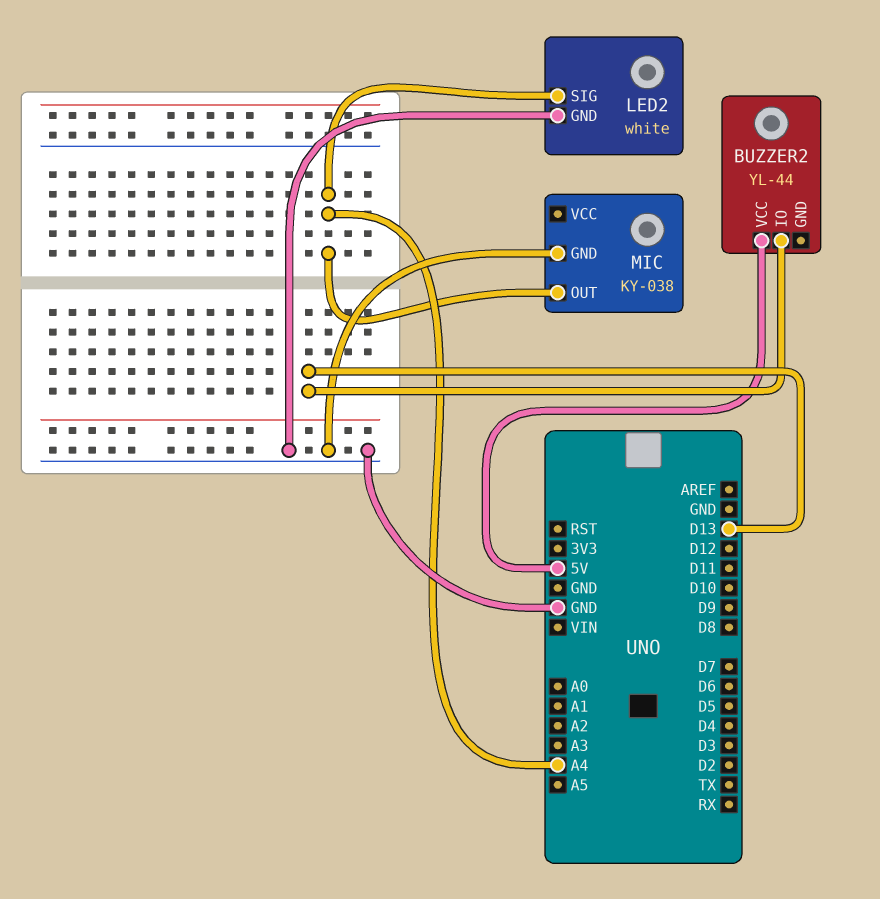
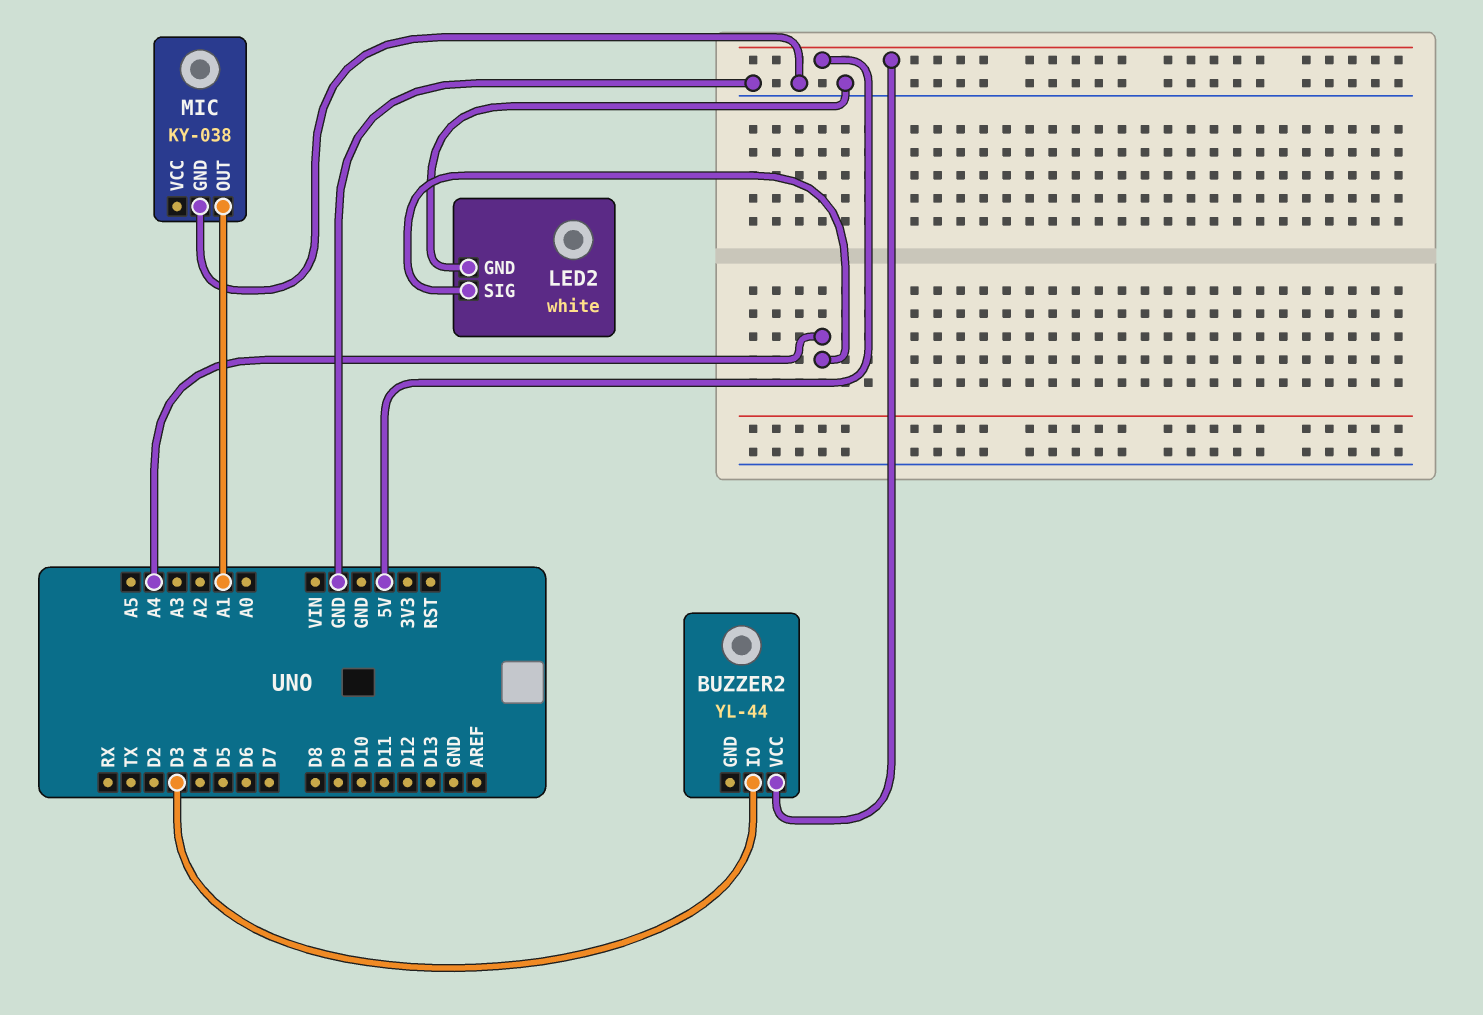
BUZZER2 pin IO: D13 -> D3
MIC pin OUT: A4 -> A1

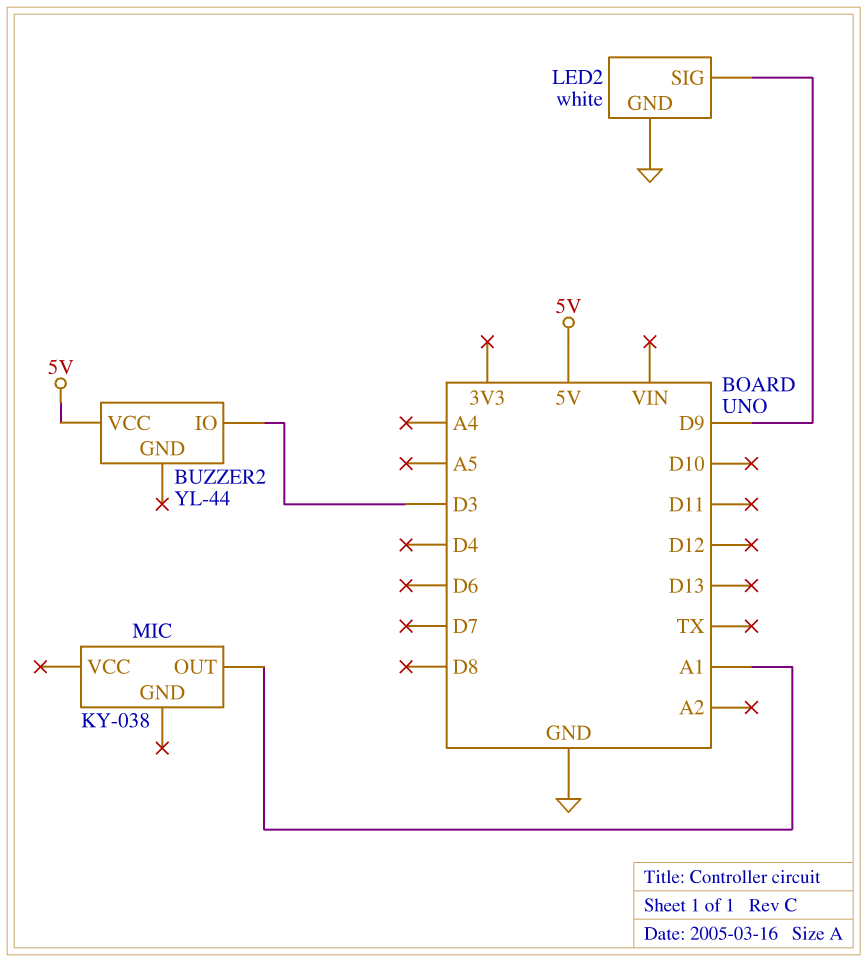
LED2 pin SIG: A4 -> D9
MIC pin GND: GND -> none

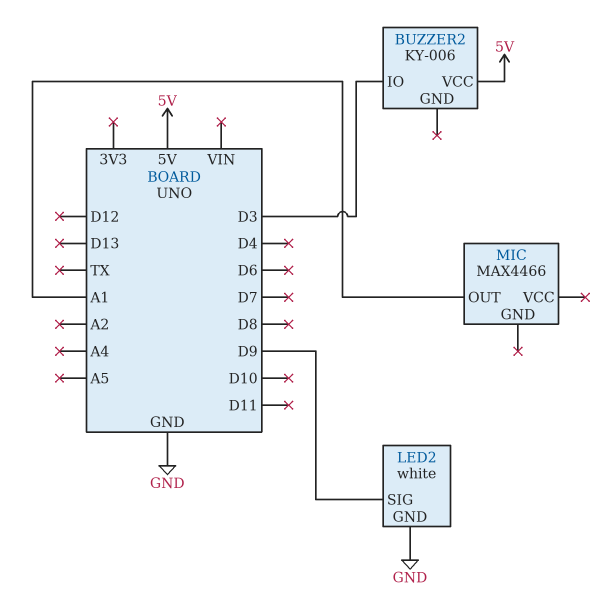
BUZZER2: YL-44 -> KY-006
MIC: KY-038 -> MAX4466

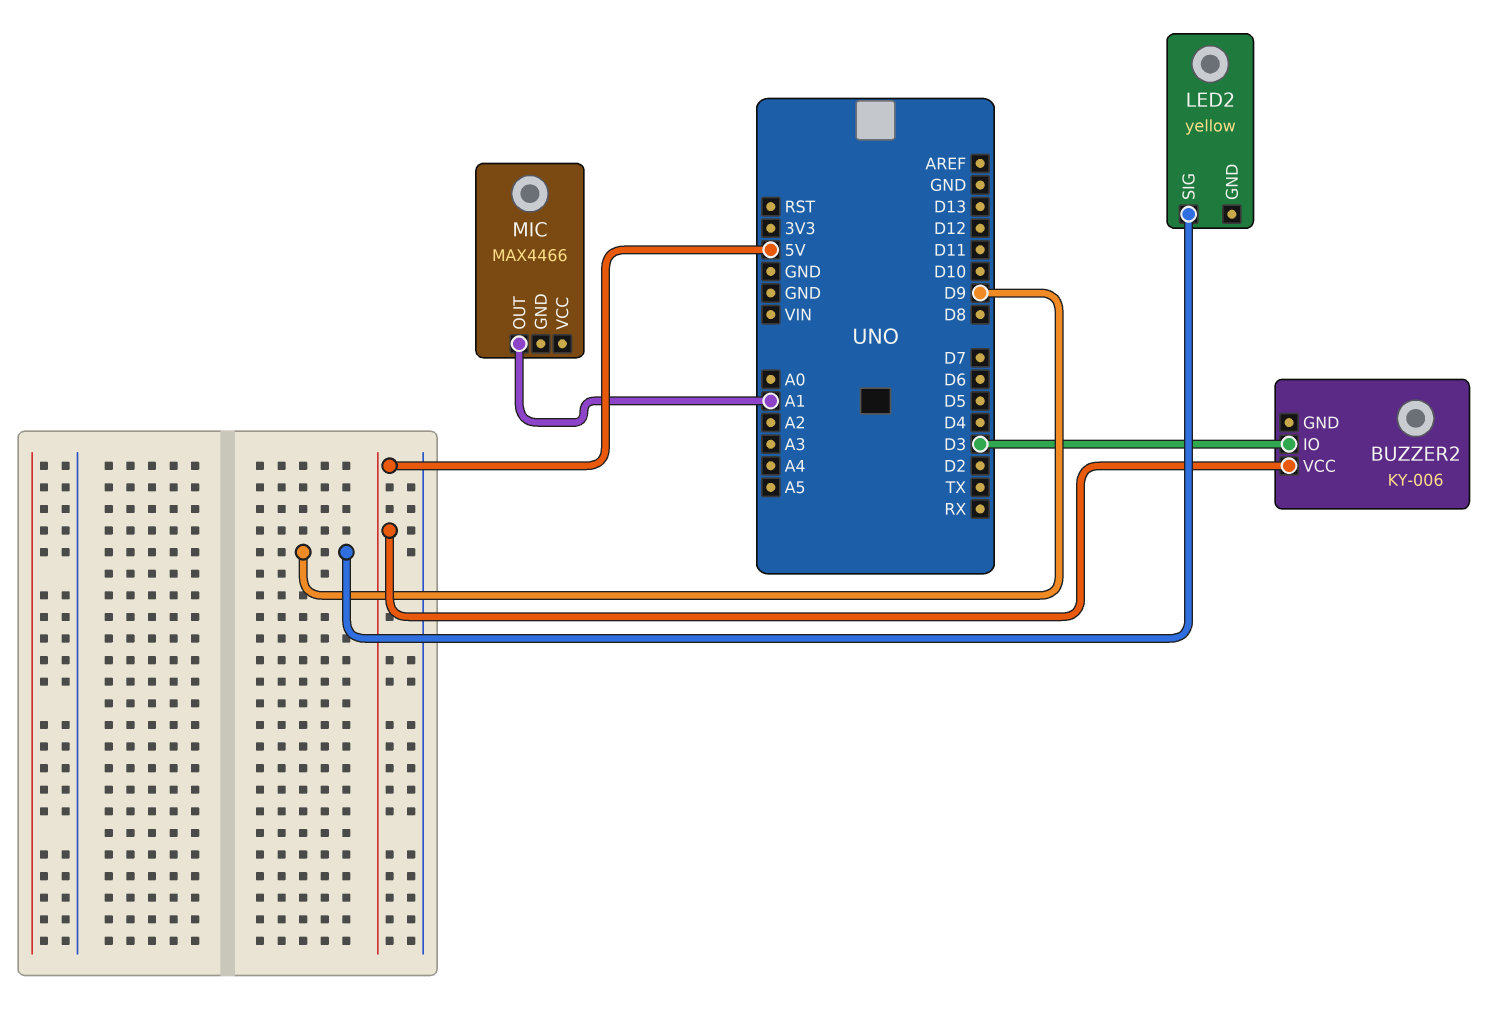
LED2: white -> yellow
LED2 pin GND: GND -> none

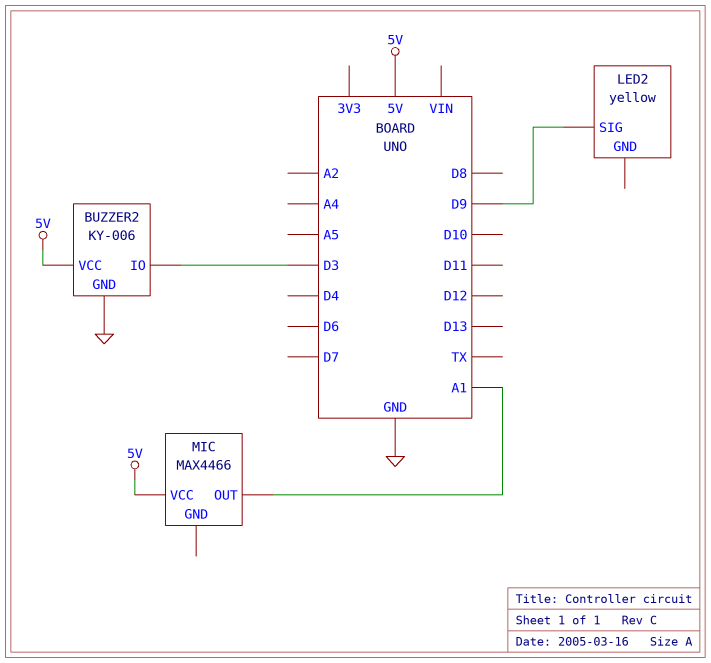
BUZZER2 pin GND: none -> GND
MIC pin VCC: none -> 5V

